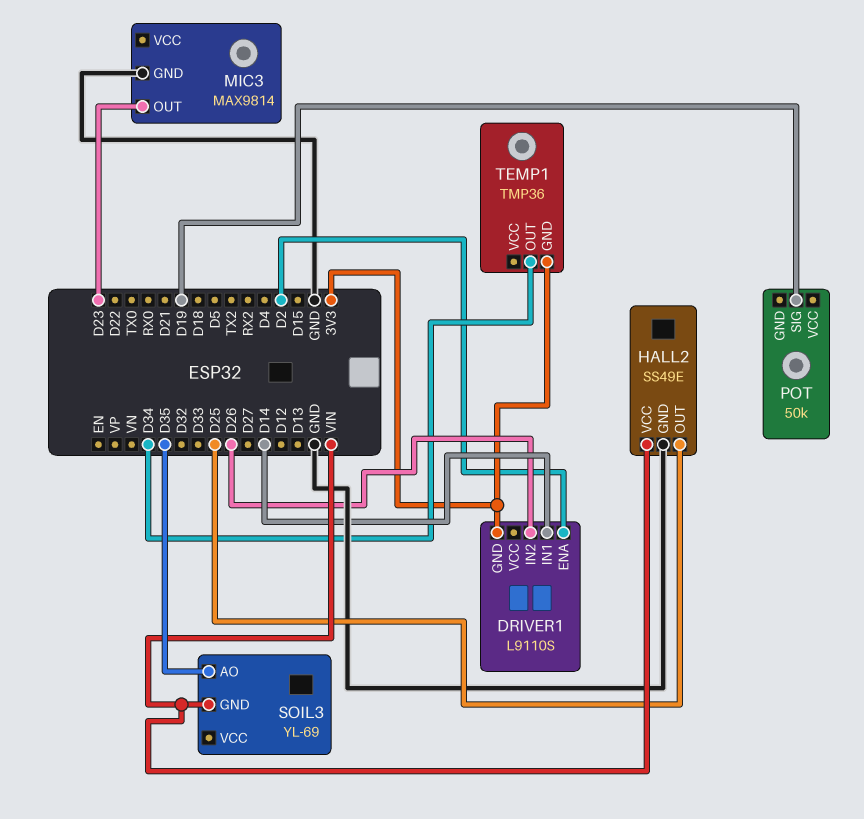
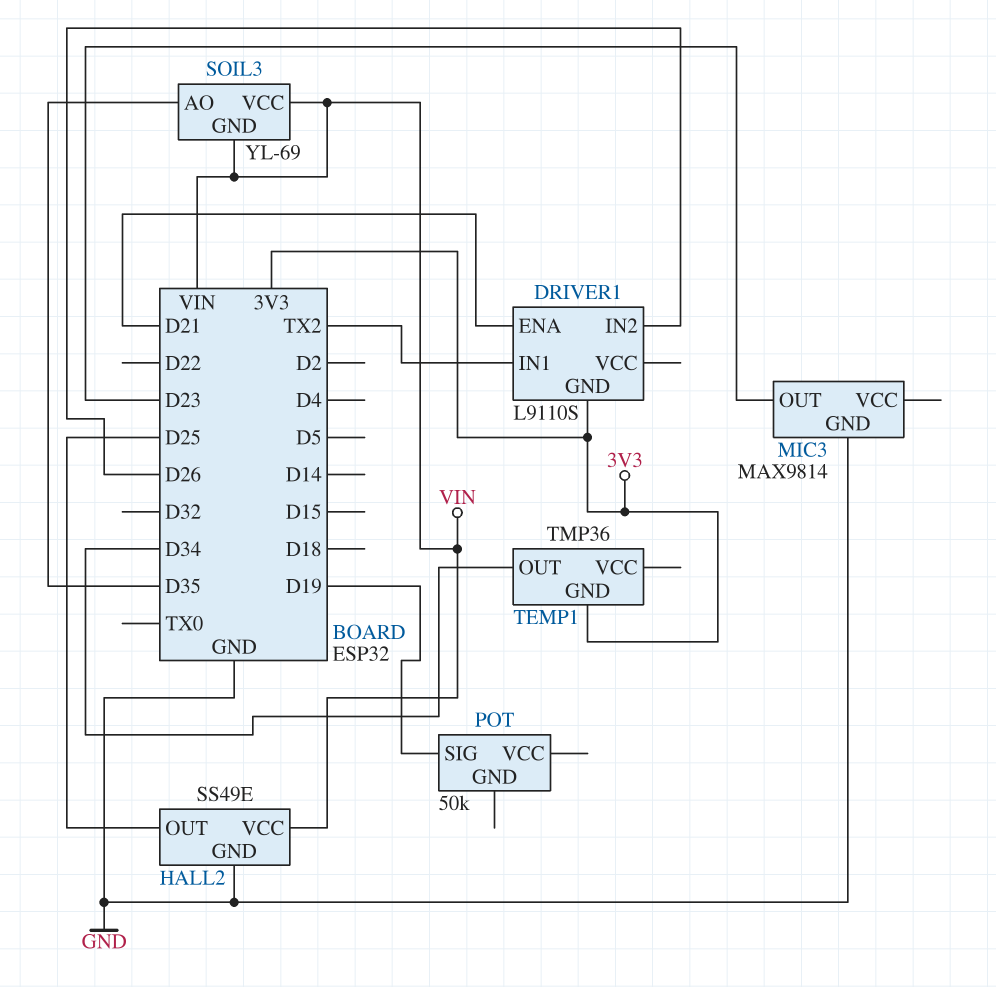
DRIVER1 pin ENA: D2 -> D21
DRIVER1 pin IN1: D14 -> TX2
SOIL3 pin VCC: none -> VIN

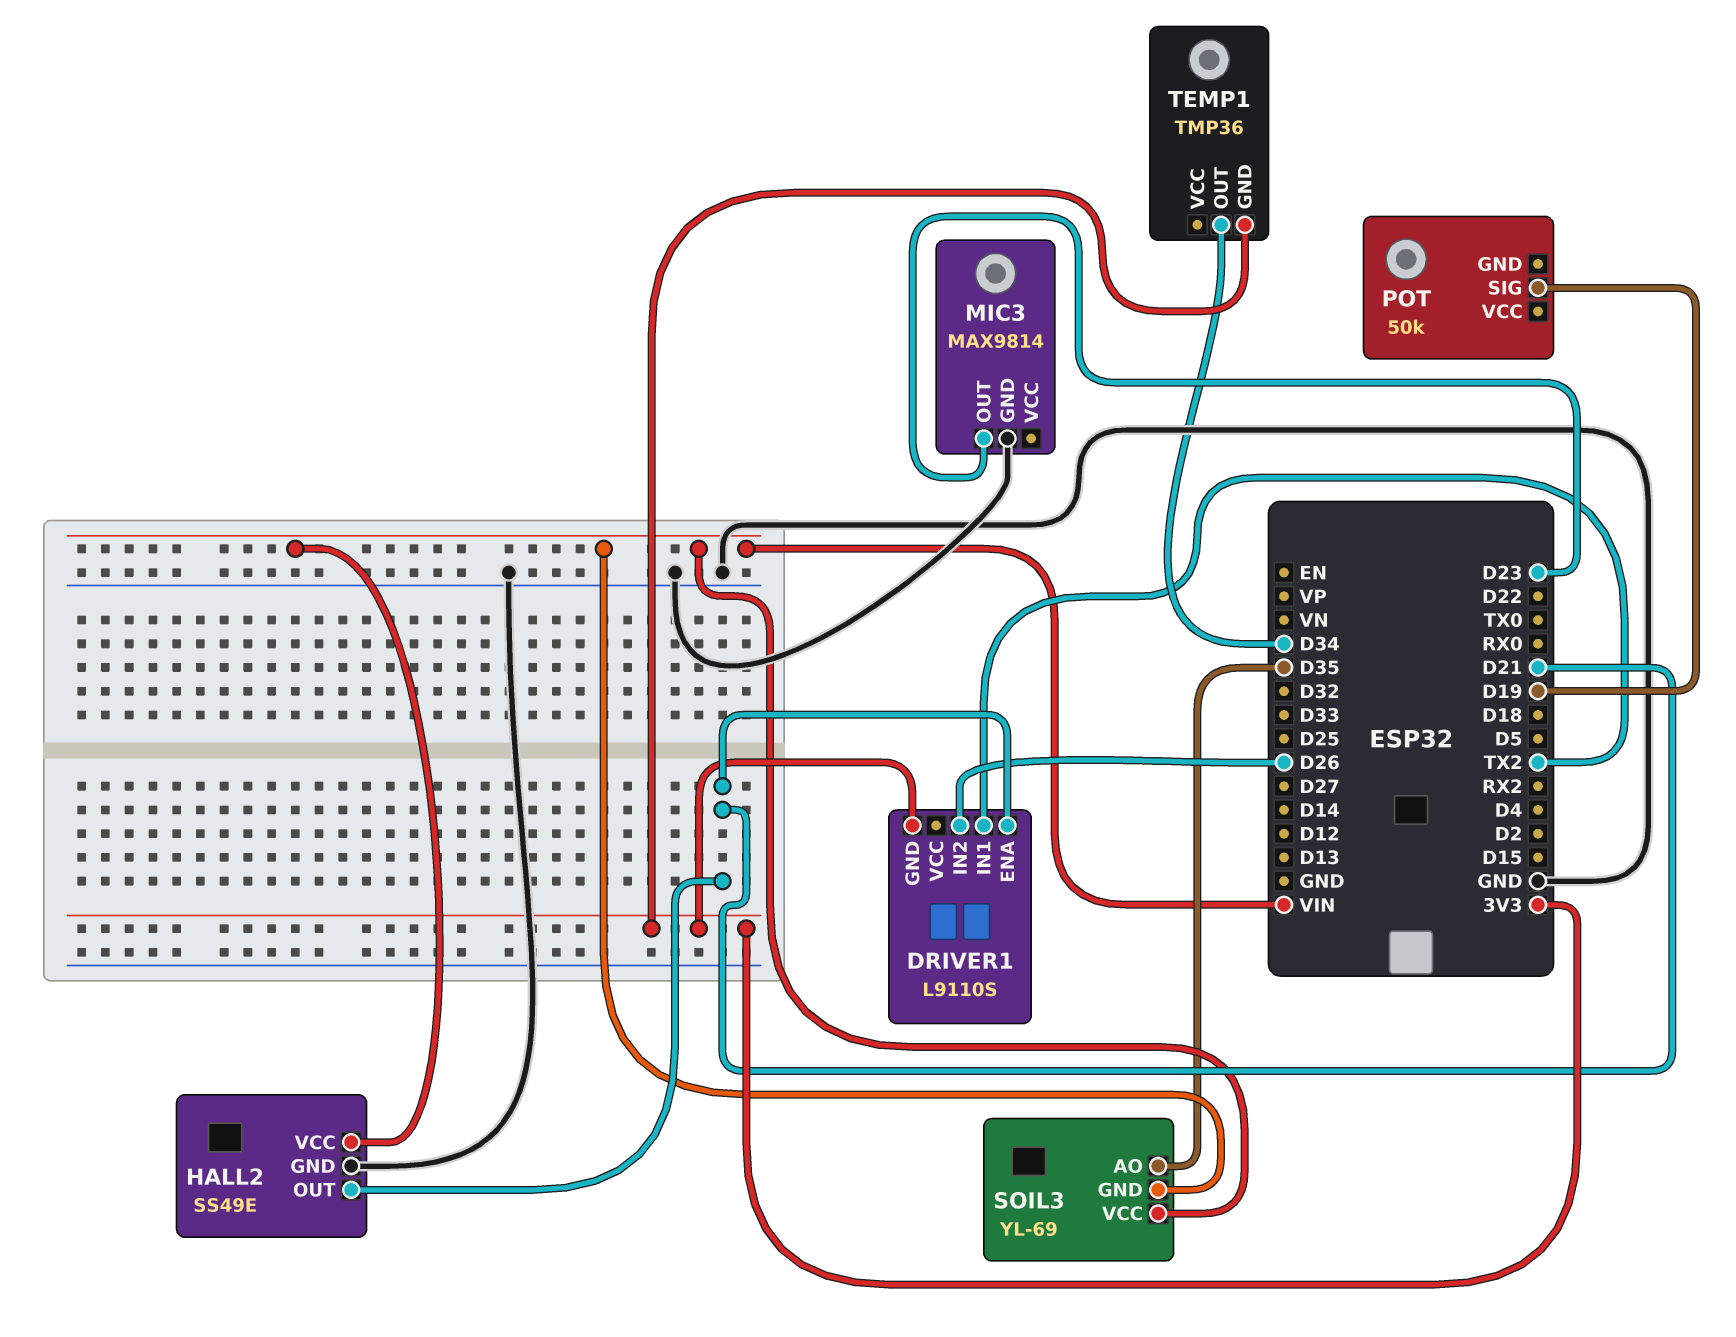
HALL2 pin OUT: D25 -> D21

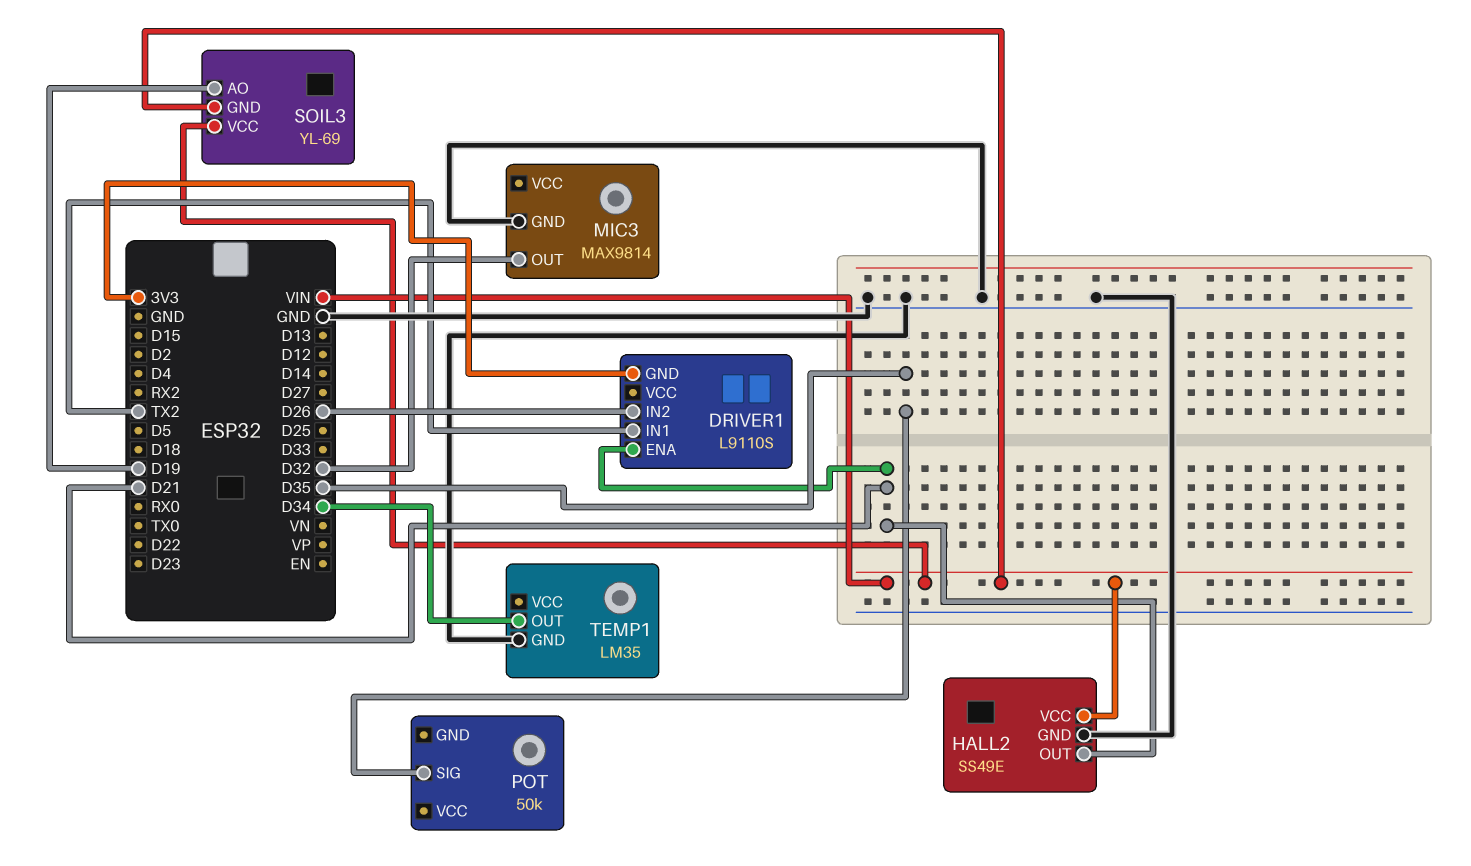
MIC3 pin OUT: D23 -> D32
POT pin SIG: D19 -> D35
SOIL3 pin AO: D35 -> D19
TEMP1: TMP36 -> LM35
TEMP1 pin GND: 3V3 -> GND

